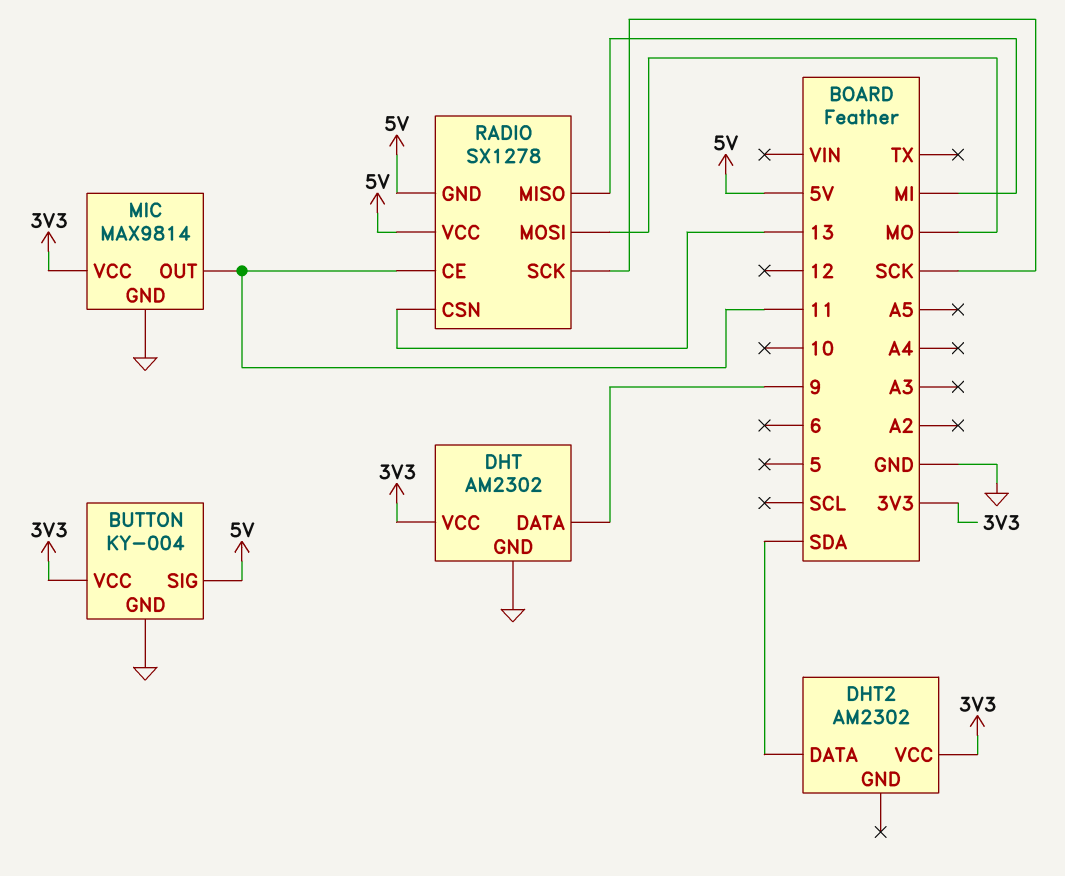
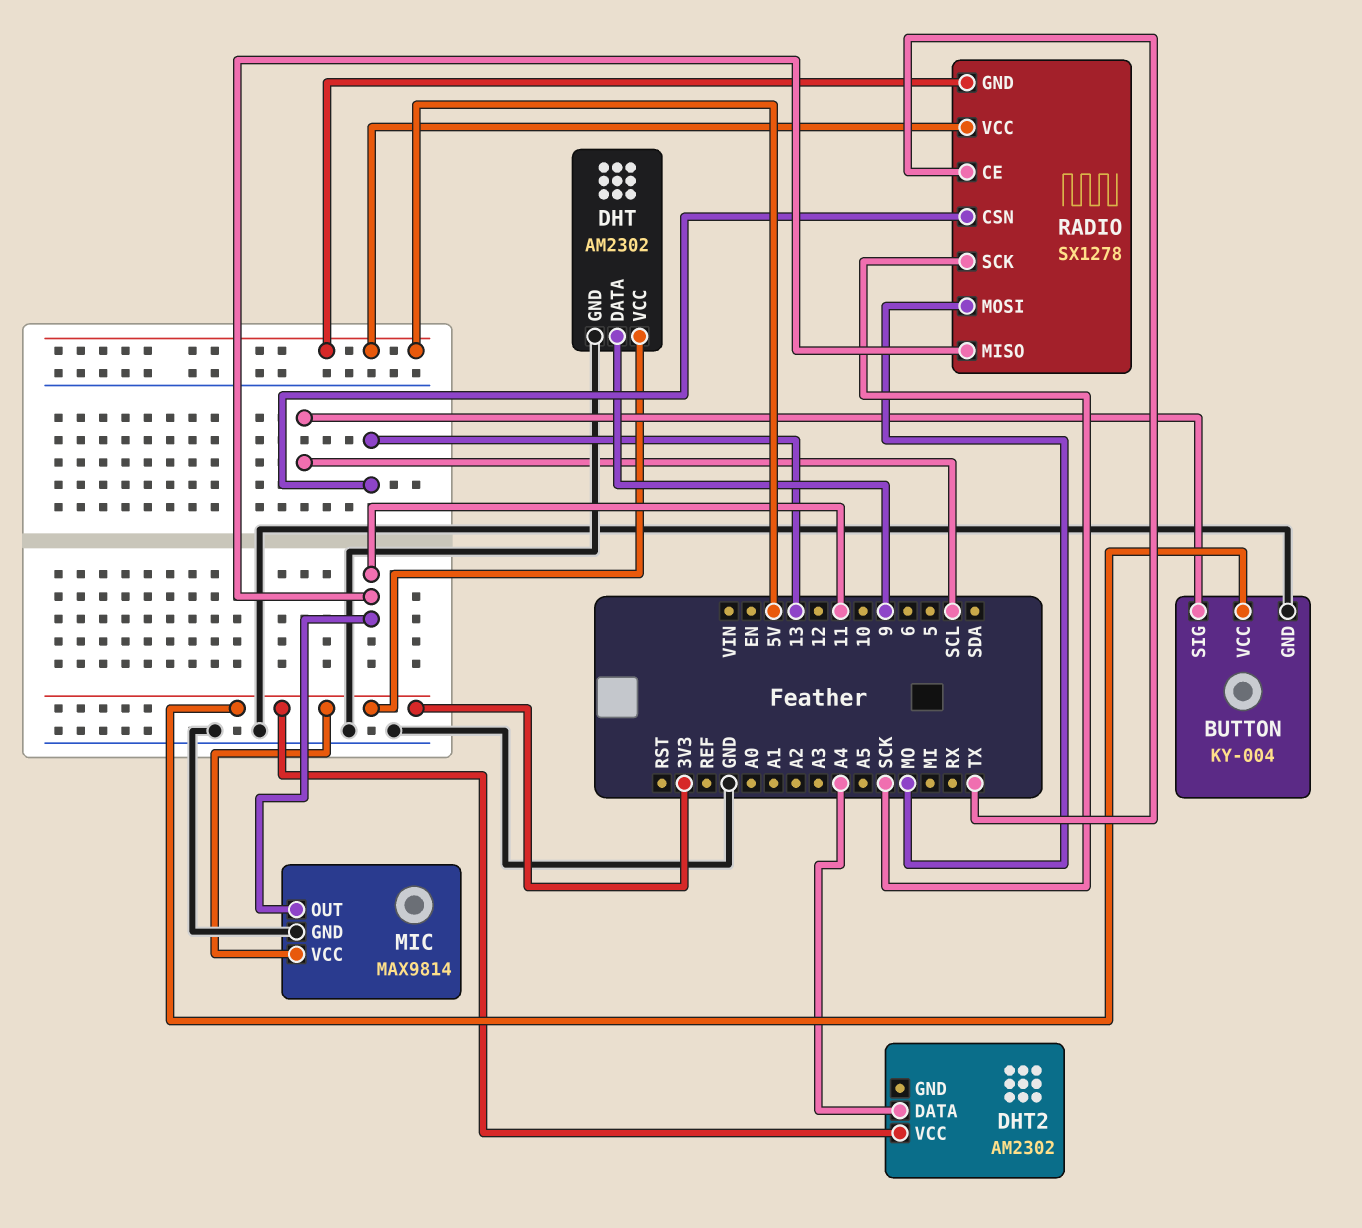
BUTTON pin SIG: 5V -> SCL
DHT2 pin DATA: SDA -> A4
RADIO pin CE: 11 -> TX
RADIO pin MISO: MI -> 11

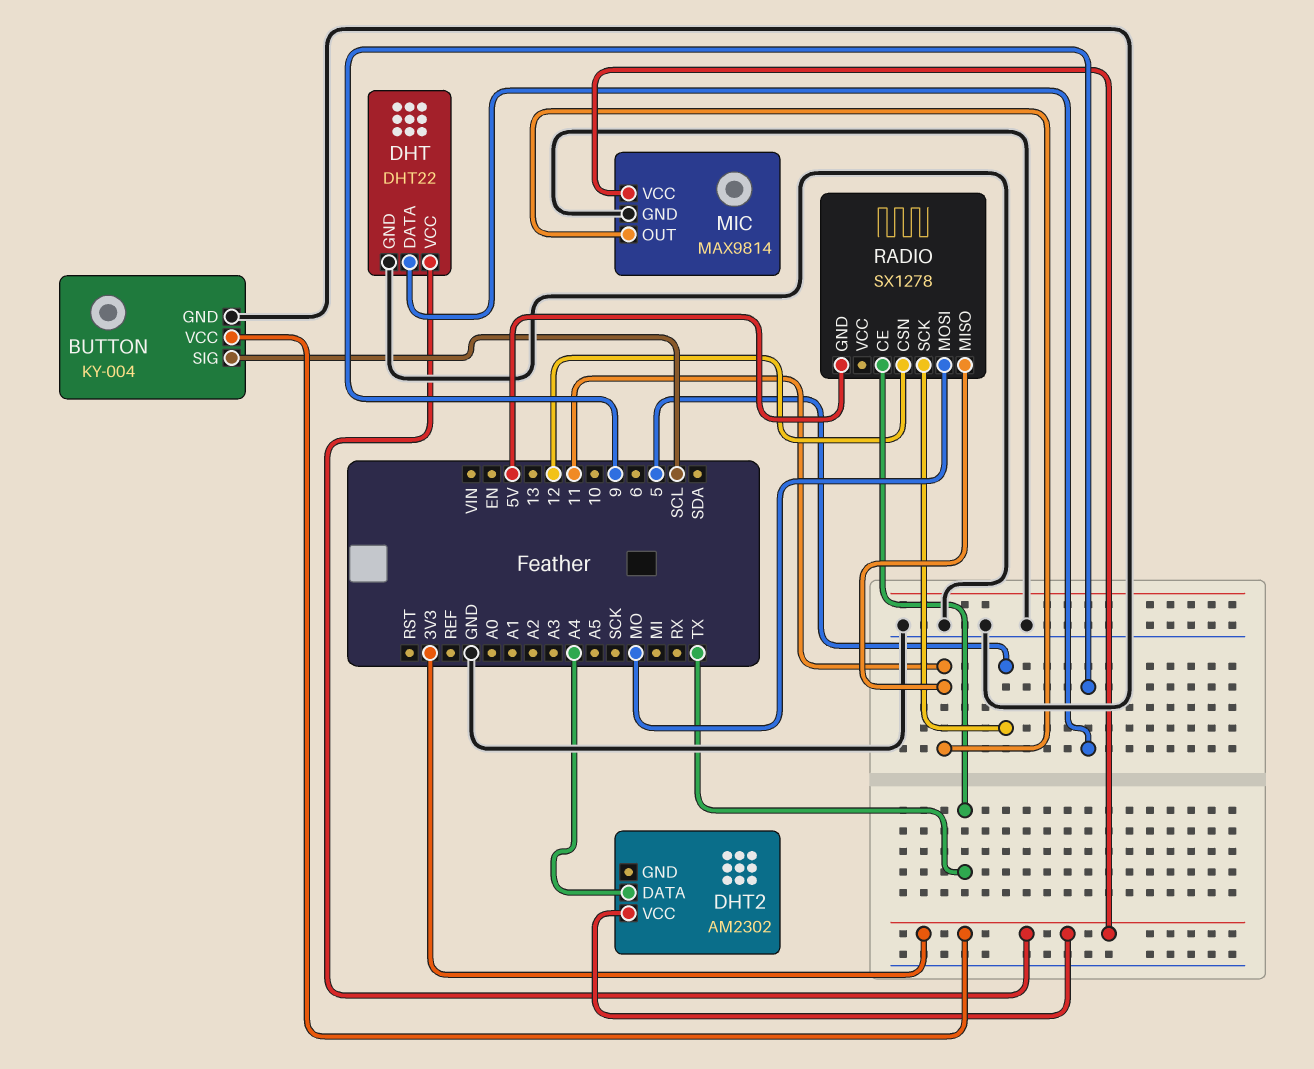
DHT: AM2302 -> DHT22
RADIO pin CSN: 13 -> 12
RADIO pin SCK: SCK -> 5
RADIO pin VCC: 5V -> none

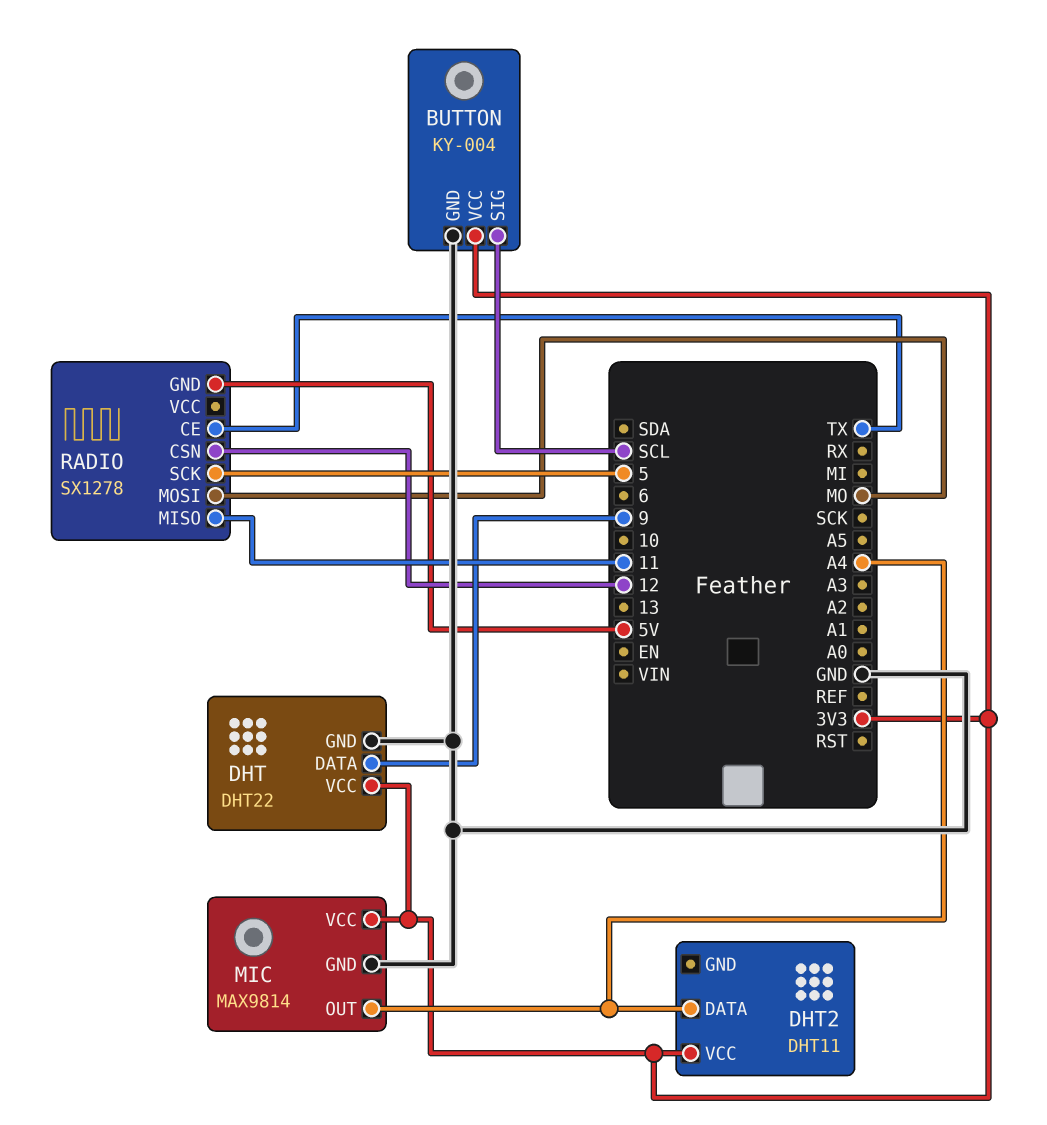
DHT2: AM2302 -> DHT11
MIC pin OUT: 11 -> A4

